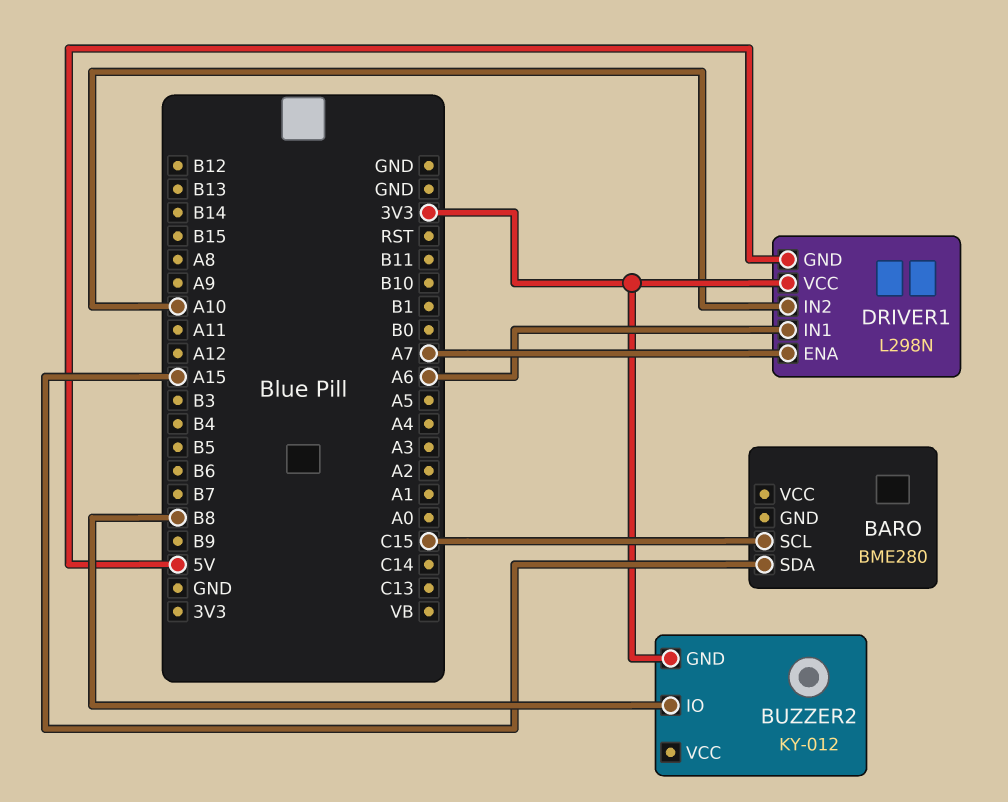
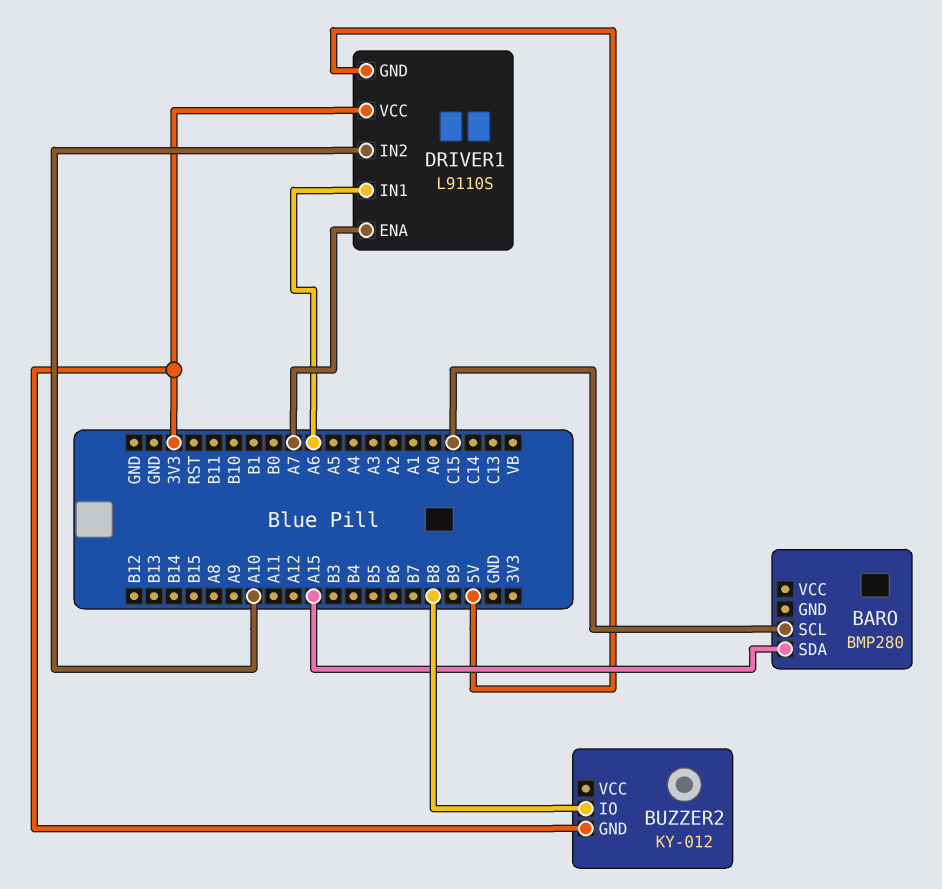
BARO: BME280 -> BMP280
DRIVER1: L298N -> L9110S

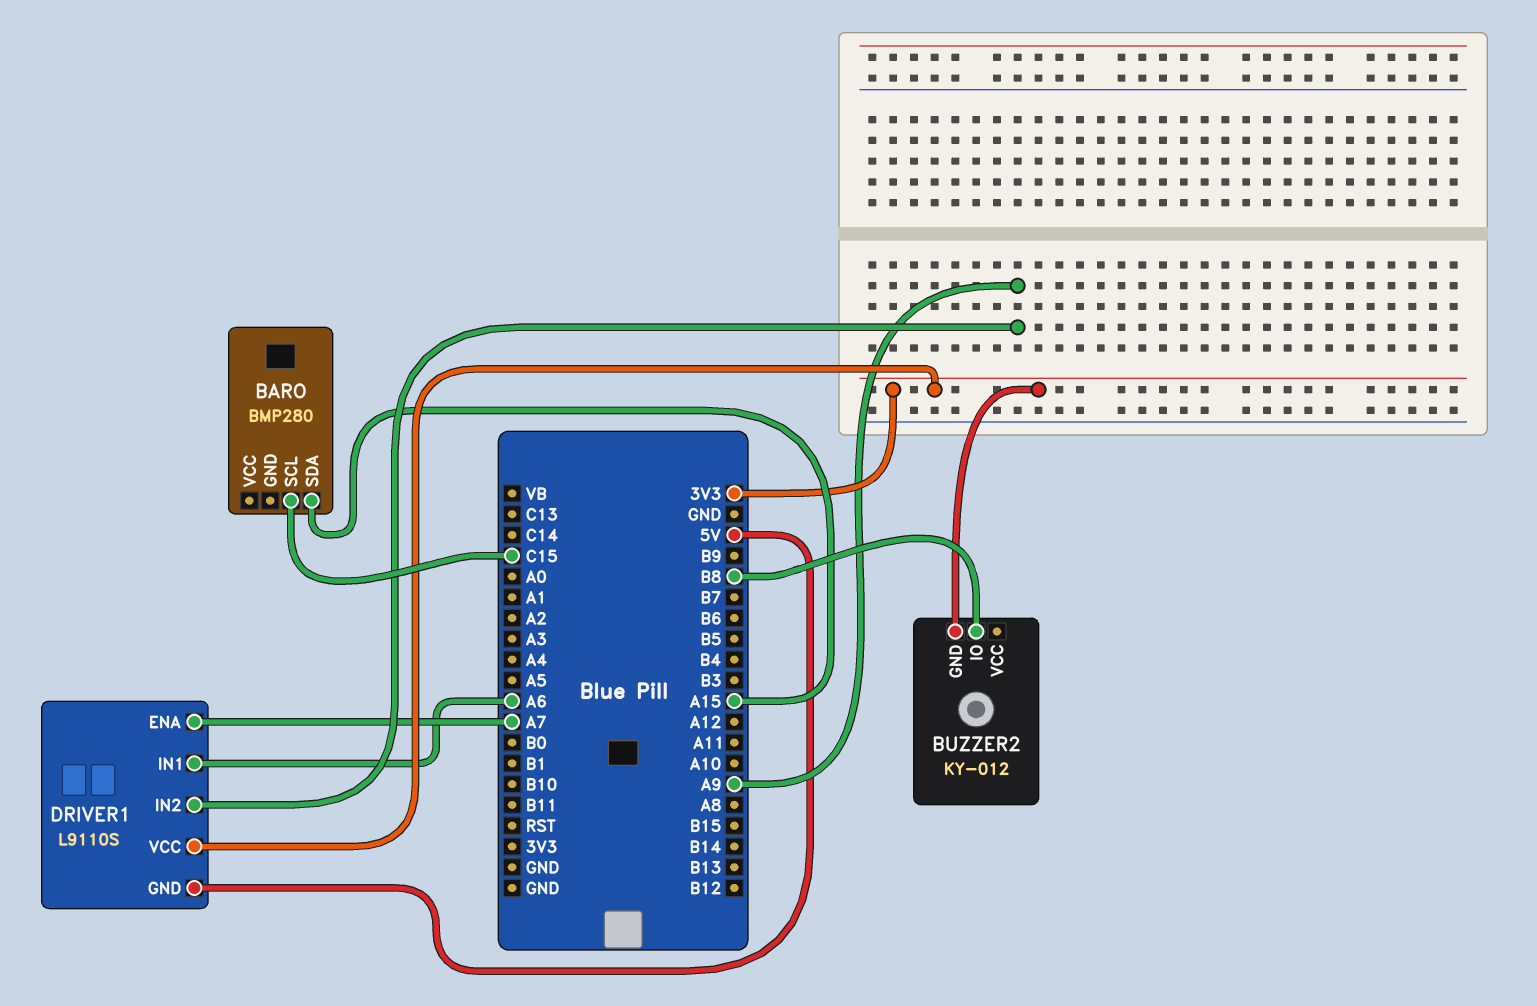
DRIVER1 pin IN2: A10 -> A9

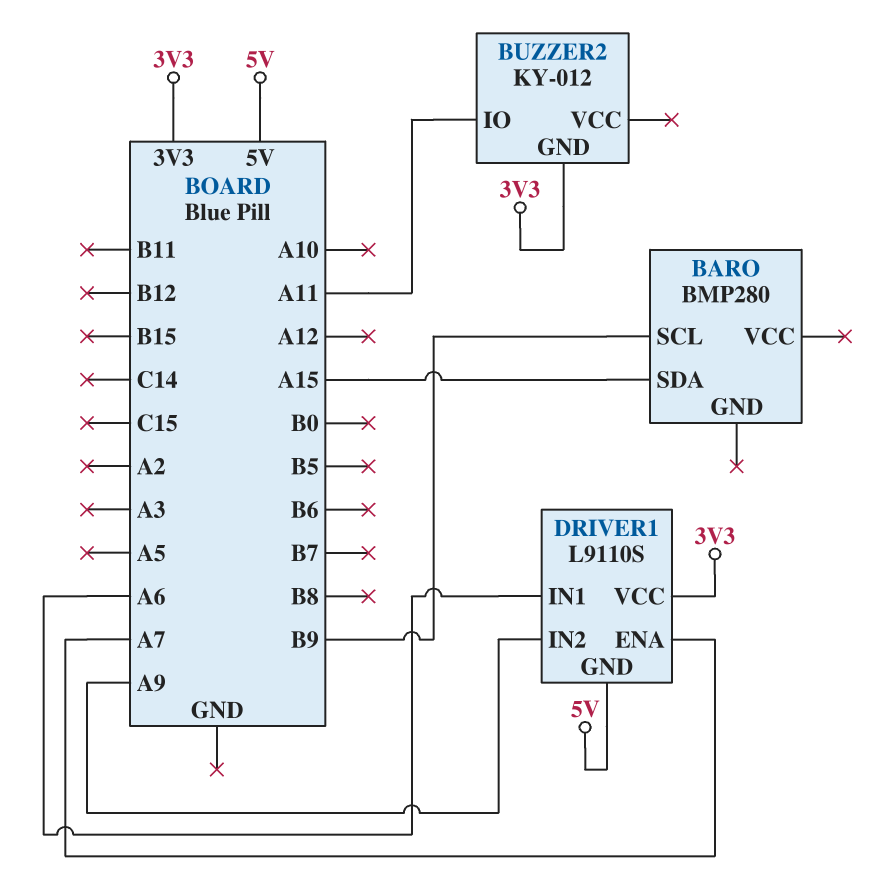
BARO pin SCL: C15 -> B9
BUZZER2 pin IO: B8 -> A11

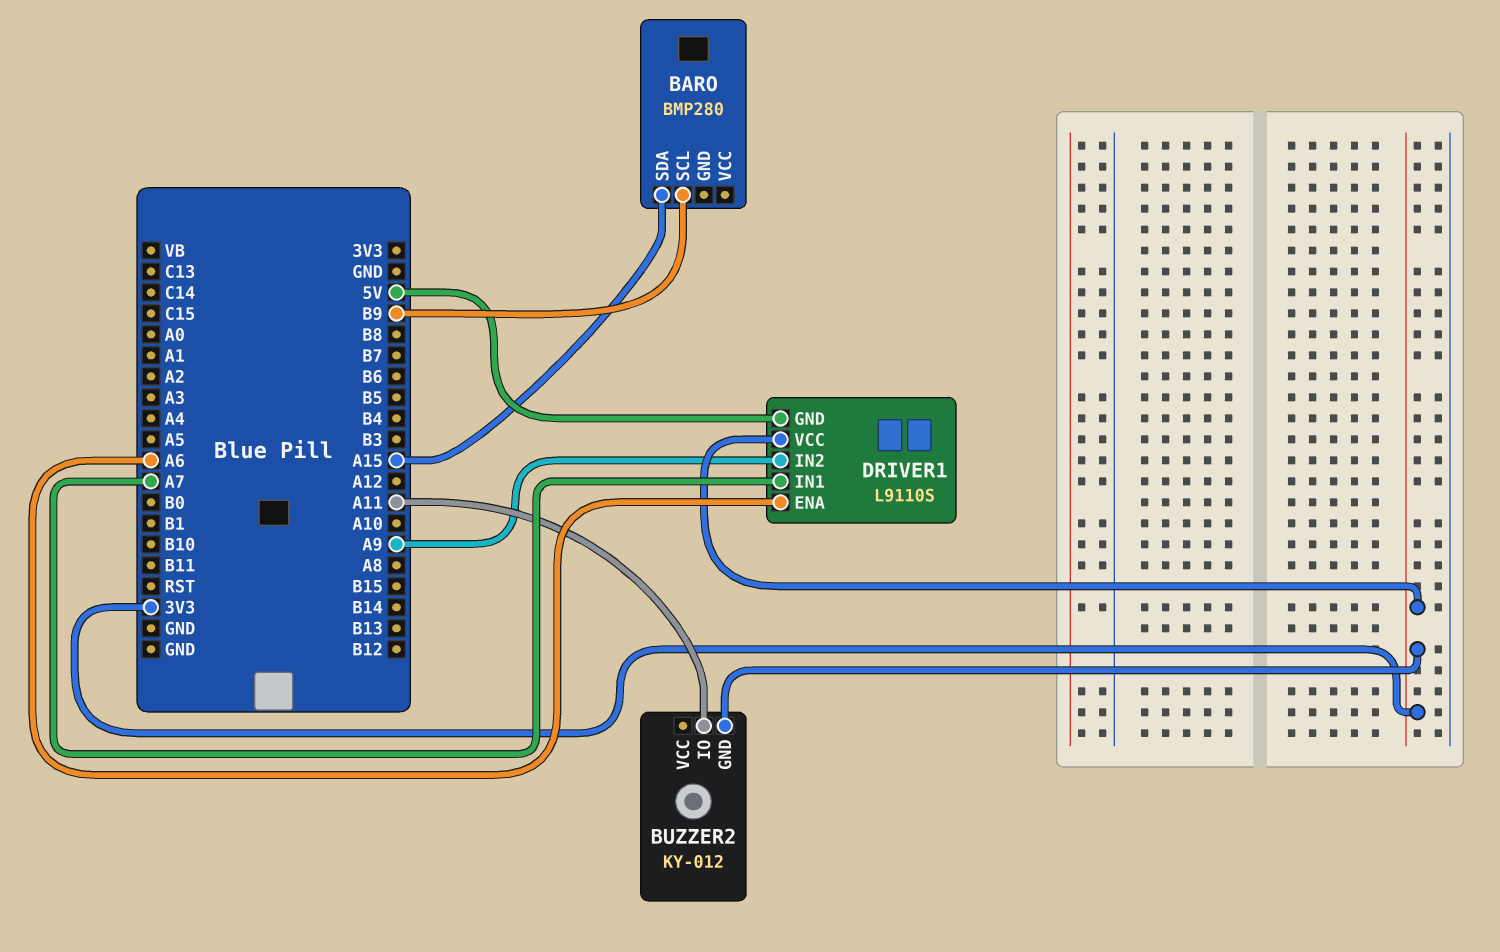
DRIVER1 pin ENA: A7 -> A6
DRIVER1 pin IN1: A6 -> A7

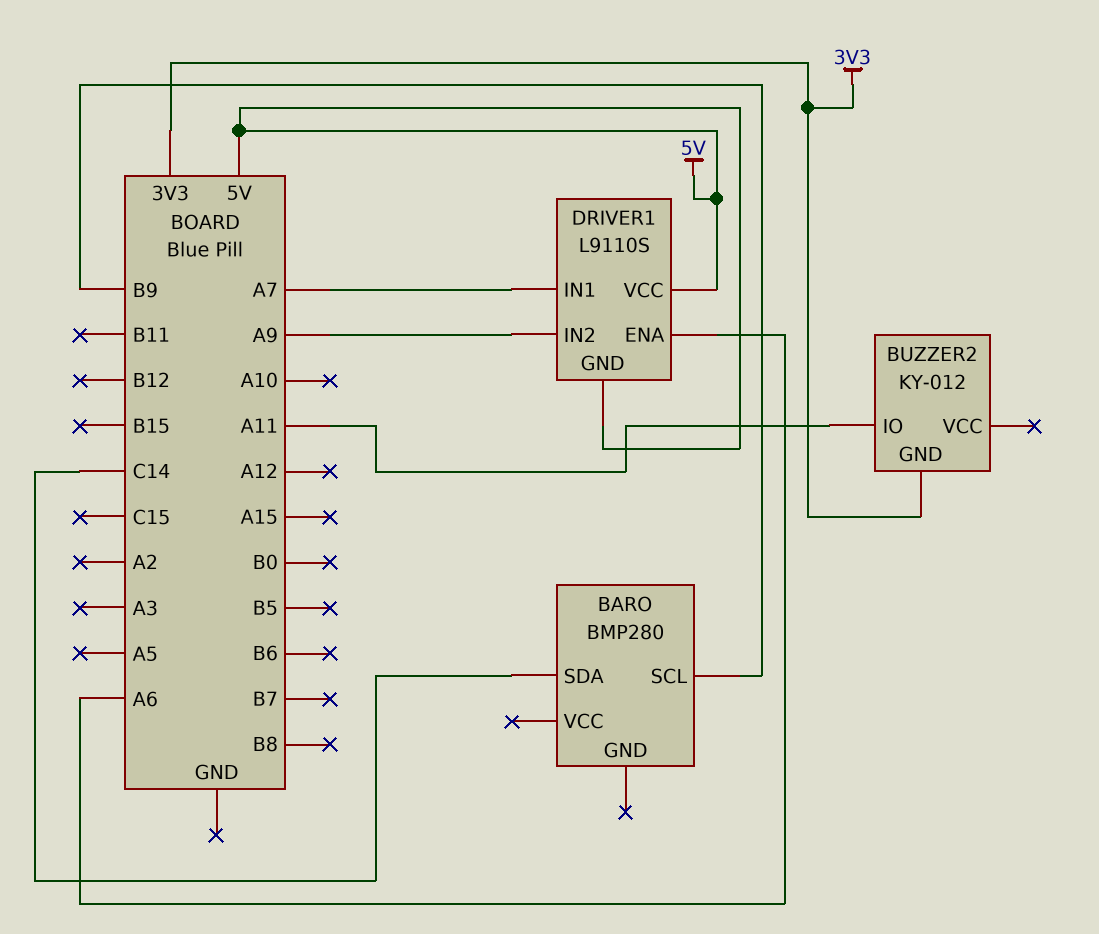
BARO pin SDA: A15 -> C14
DRIVER1 pin VCC: 3V3 -> 5V

